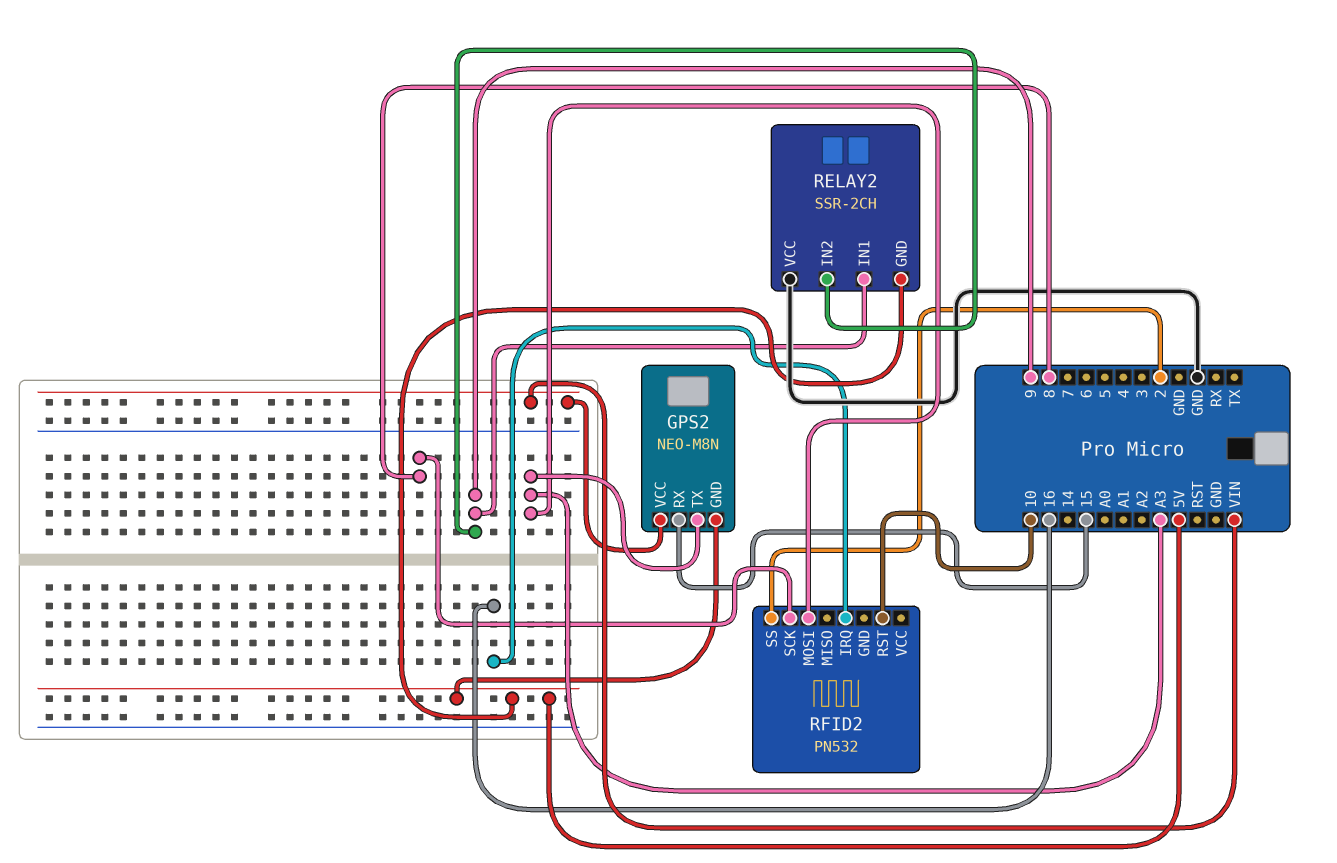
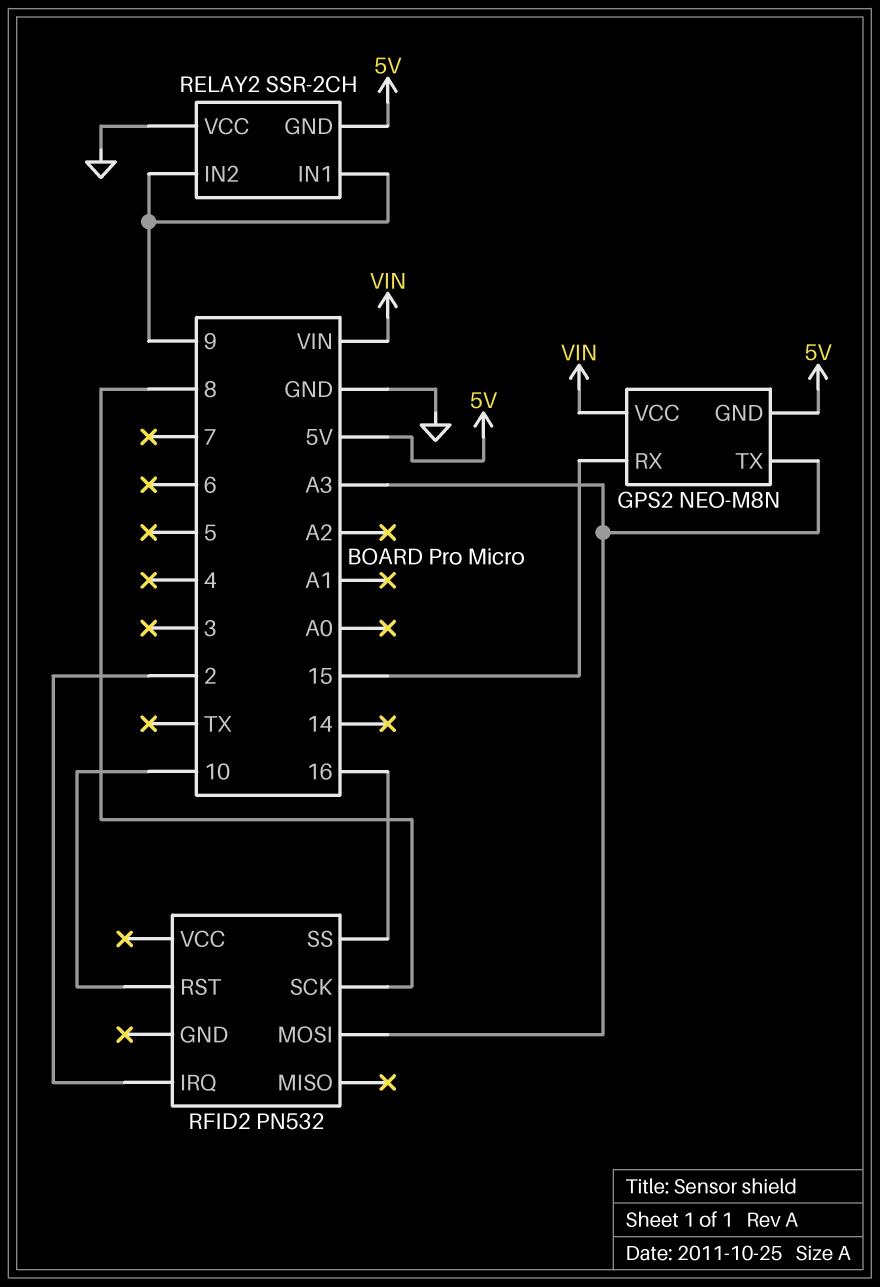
RFID2 pin IRQ: 16 -> 2
RFID2 pin SS: 2 -> 16

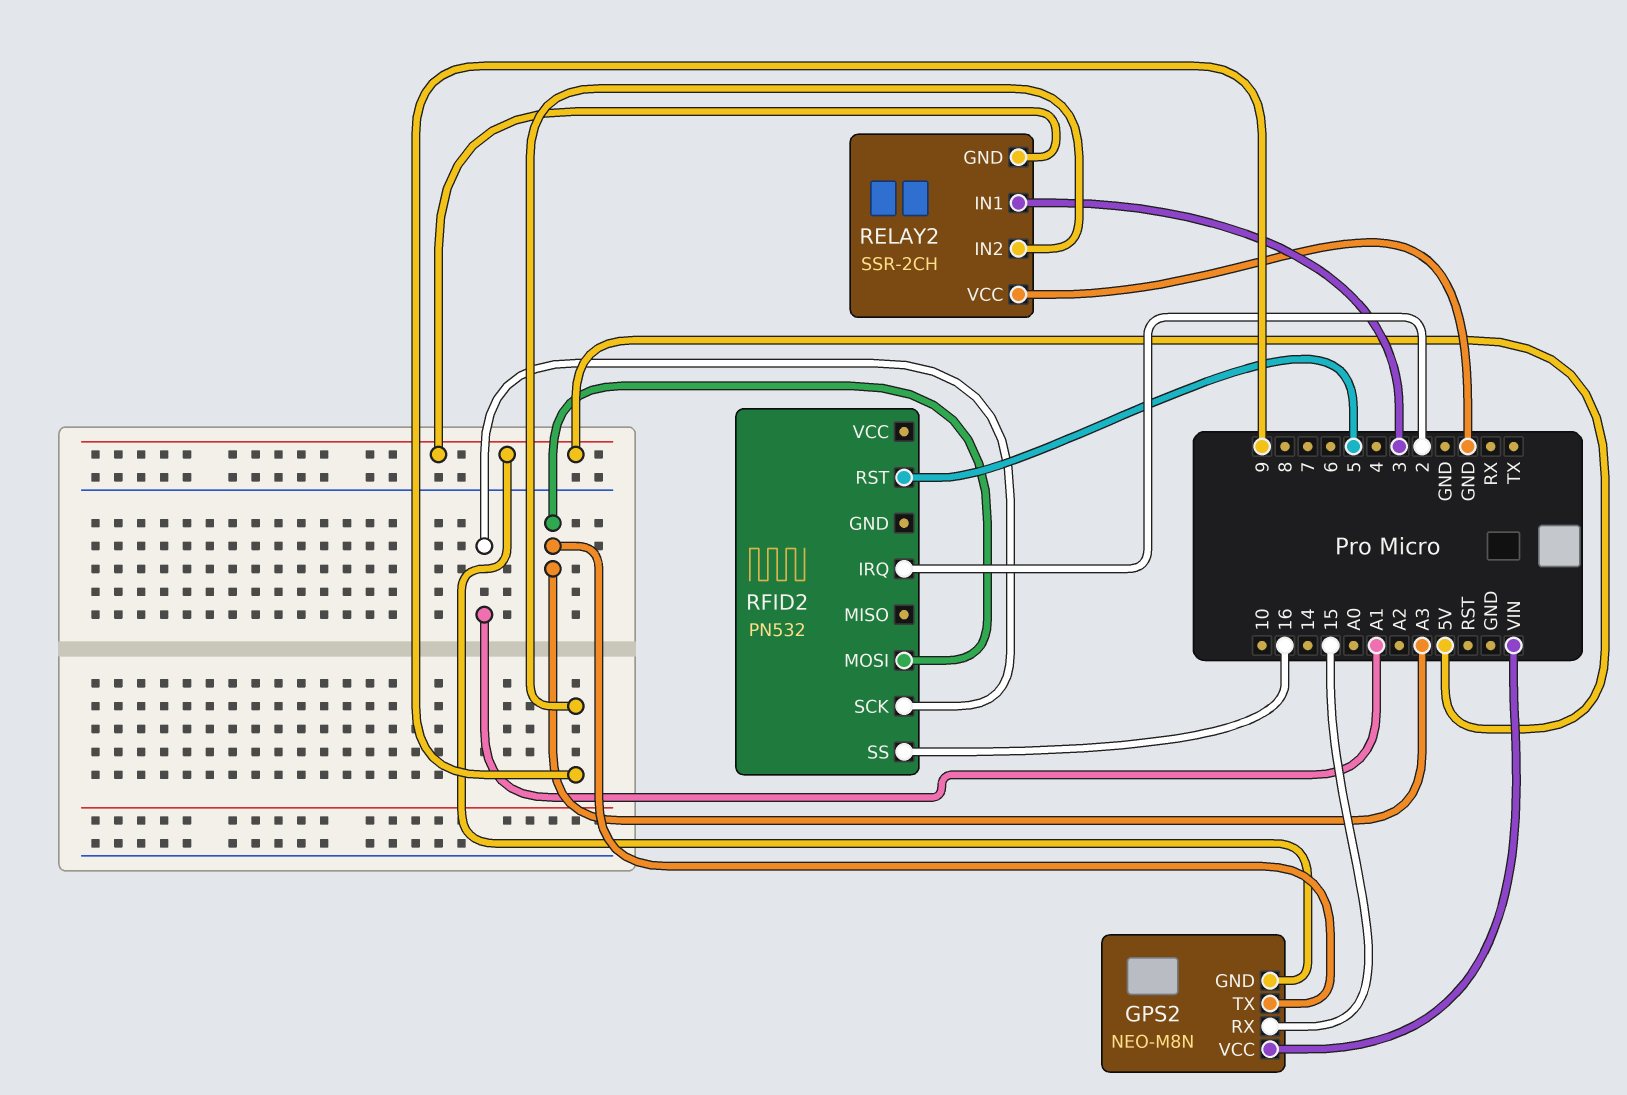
RELAY2 pin IN1: 9 -> 3
RFID2 pin RST: 10 -> 5
RFID2 pin SCK: 8 -> A1

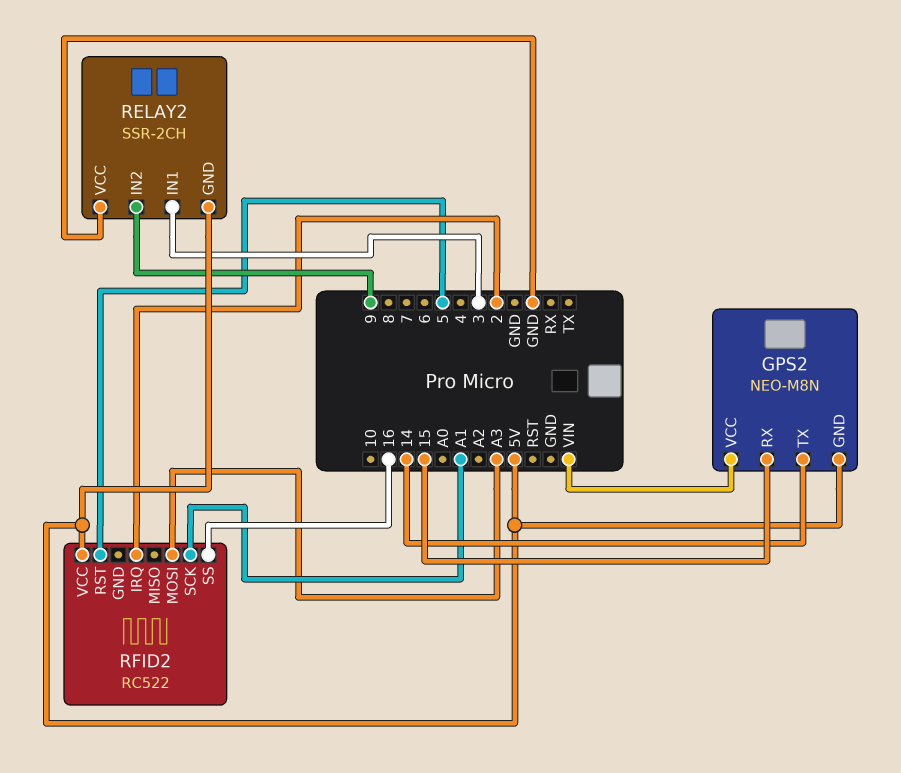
GPS2 pin TX: A3 -> 14
RFID2: PN532 -> RC522
RFID2 pin VCC: none -> 5V

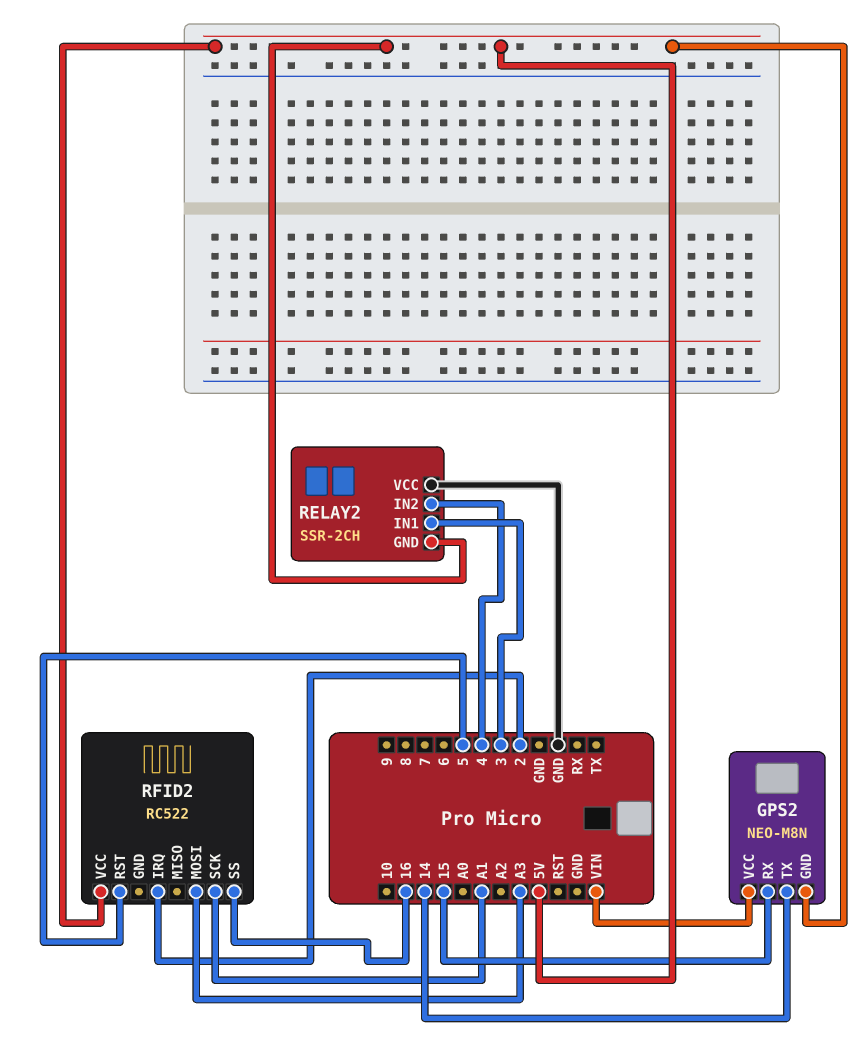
RELAY2 pin IN2: 9 -> 4

